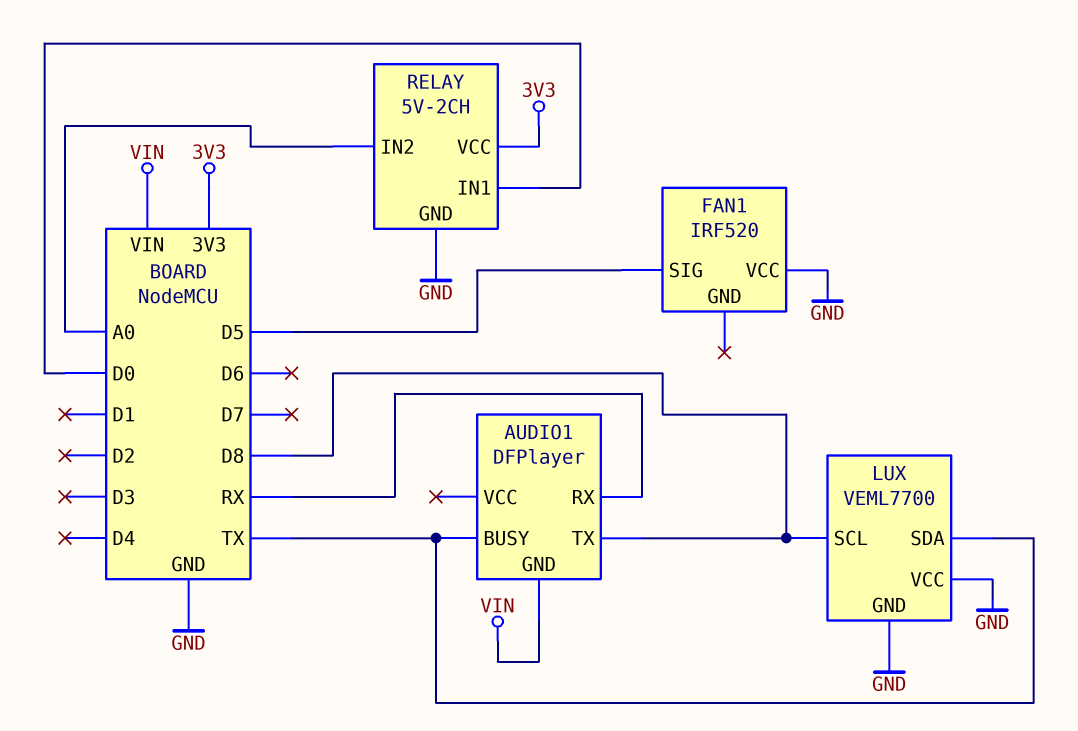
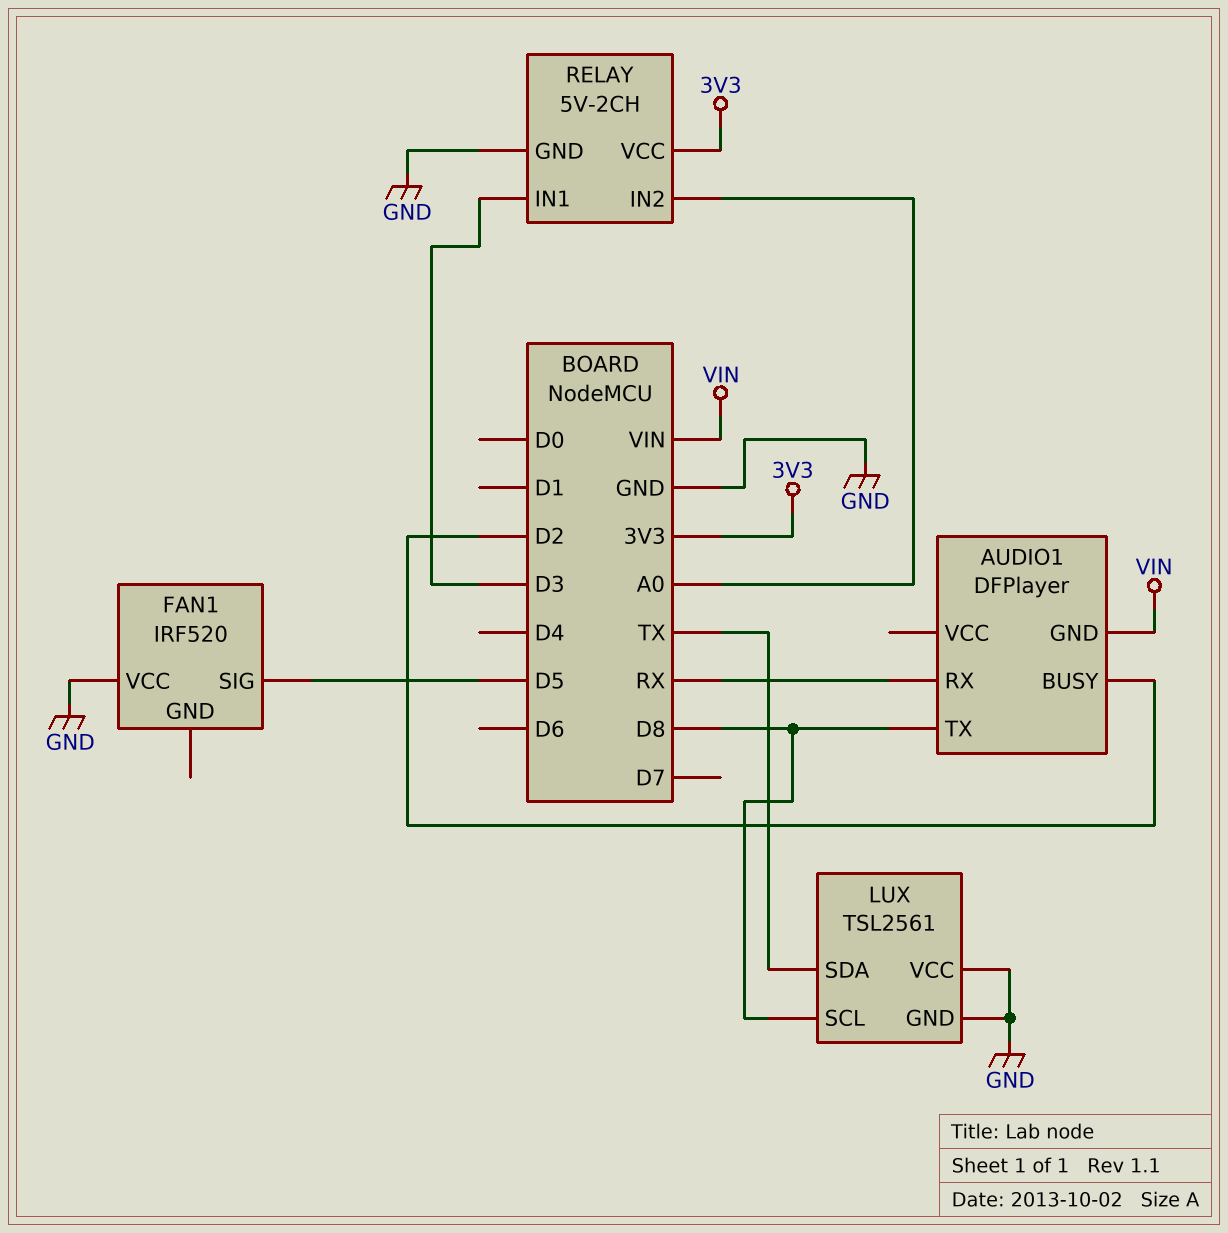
AUDIO1 pin BUSY: TX -> D2
LUX: VEML7700 -> TSL2561
RELAY pin IN1: D0 -> D3

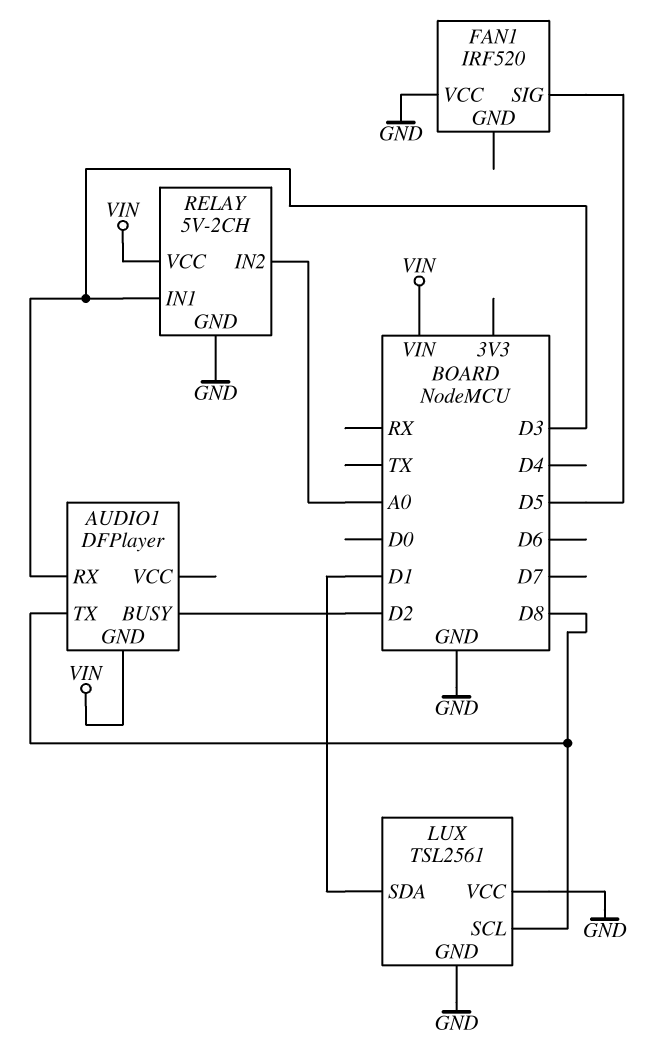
AUDIO1 pin RX: RX -> D3
LUX pin SDA: TX -> D1
RELAY pin VCC: 3V3 -> VIN

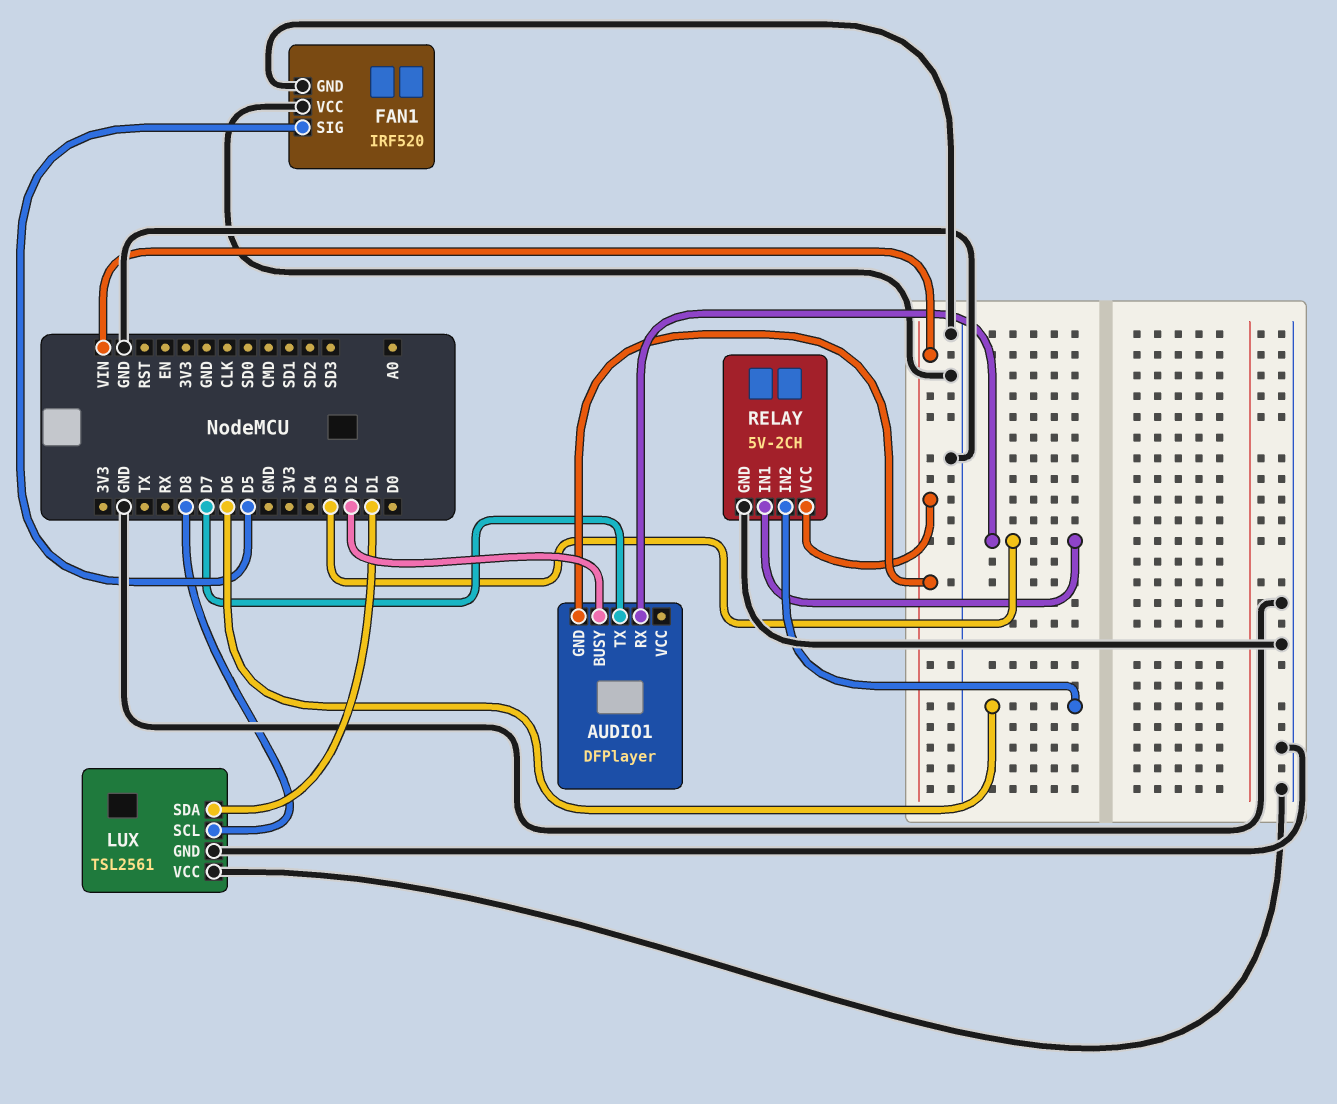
AUDIO1 pin TX: D8 -> D7
FAN1 pin GND: none -> GND
RELAY pin IN2: A0 -> D6

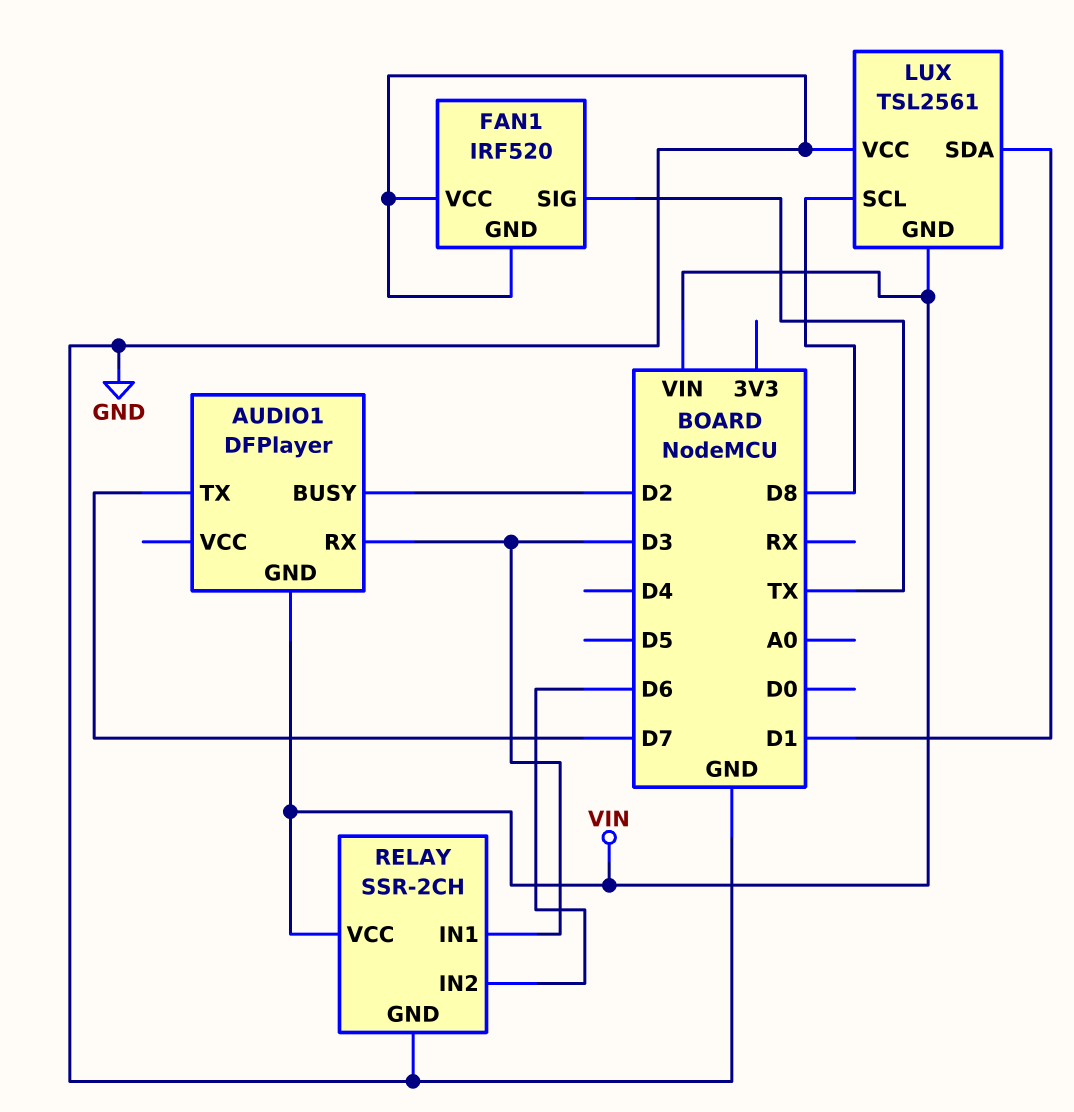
FAN1 pin SIG: D5 -> TX
LUX pin GND: GND -> VIN
RELAY: 5V-2CH -> SSR-2CH

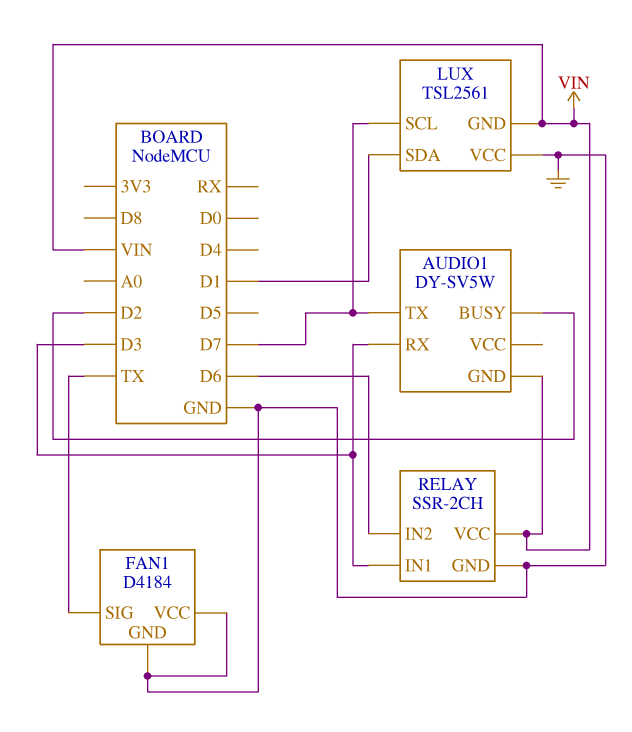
AUDIO1: DFPlayer -> DY-SV5W
FAN1: IRF520 -> D4184
LUX pin SCL: D8 -> D7

